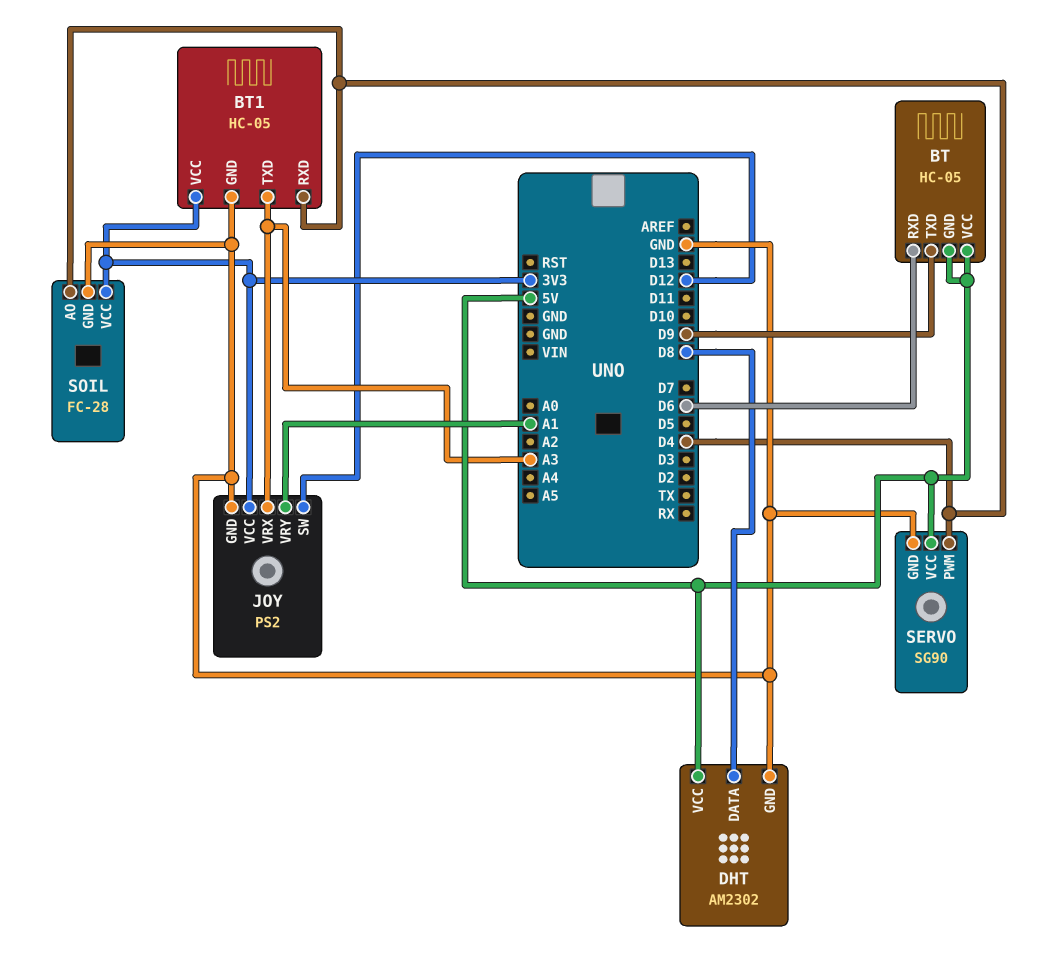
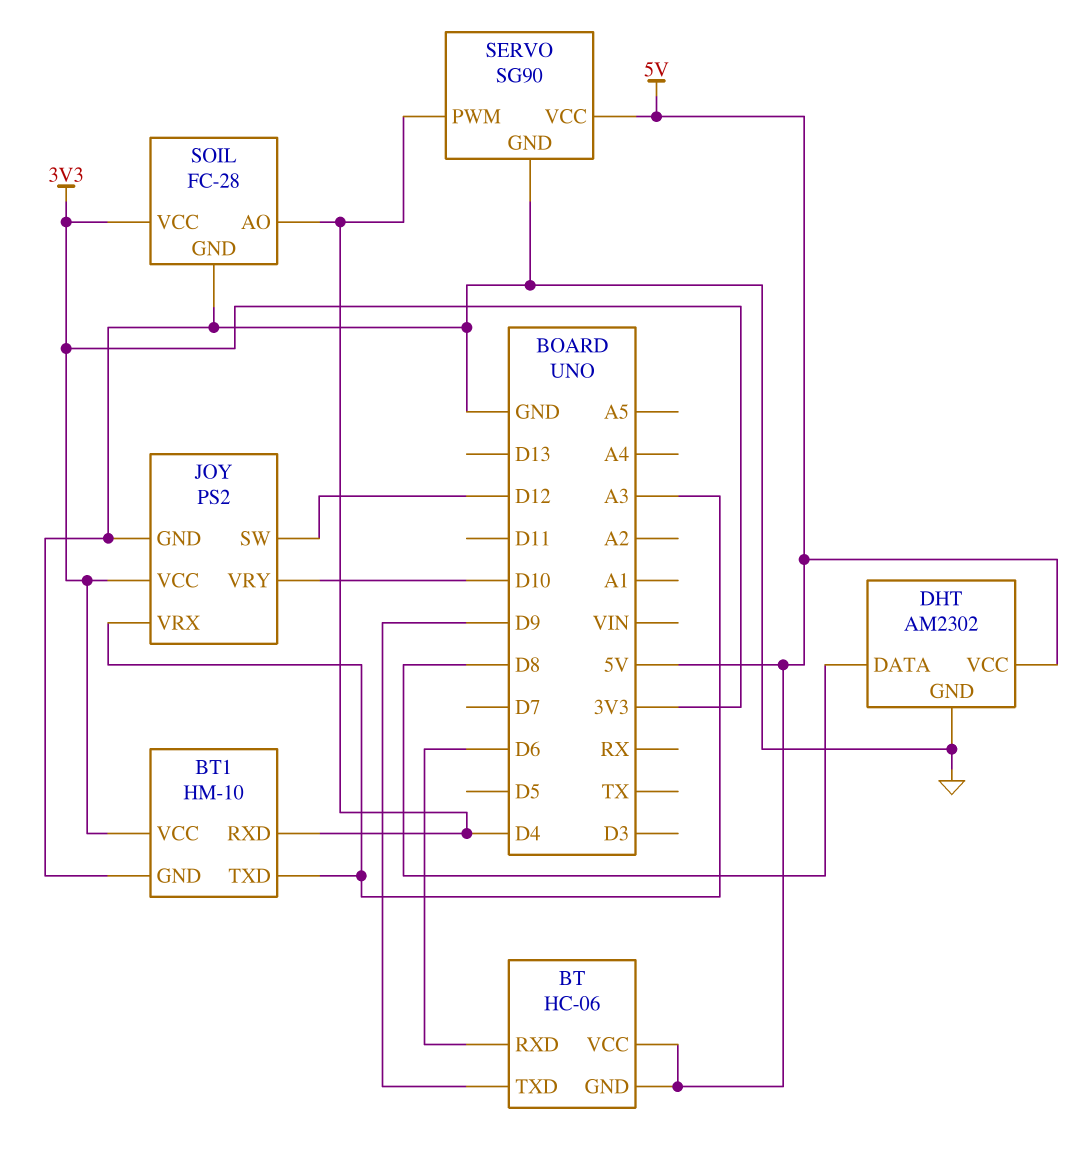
BT: HC-05 -> HC-06
BT1: HC-05 -> HM-10
JOY pin VRY: A1 -> D10

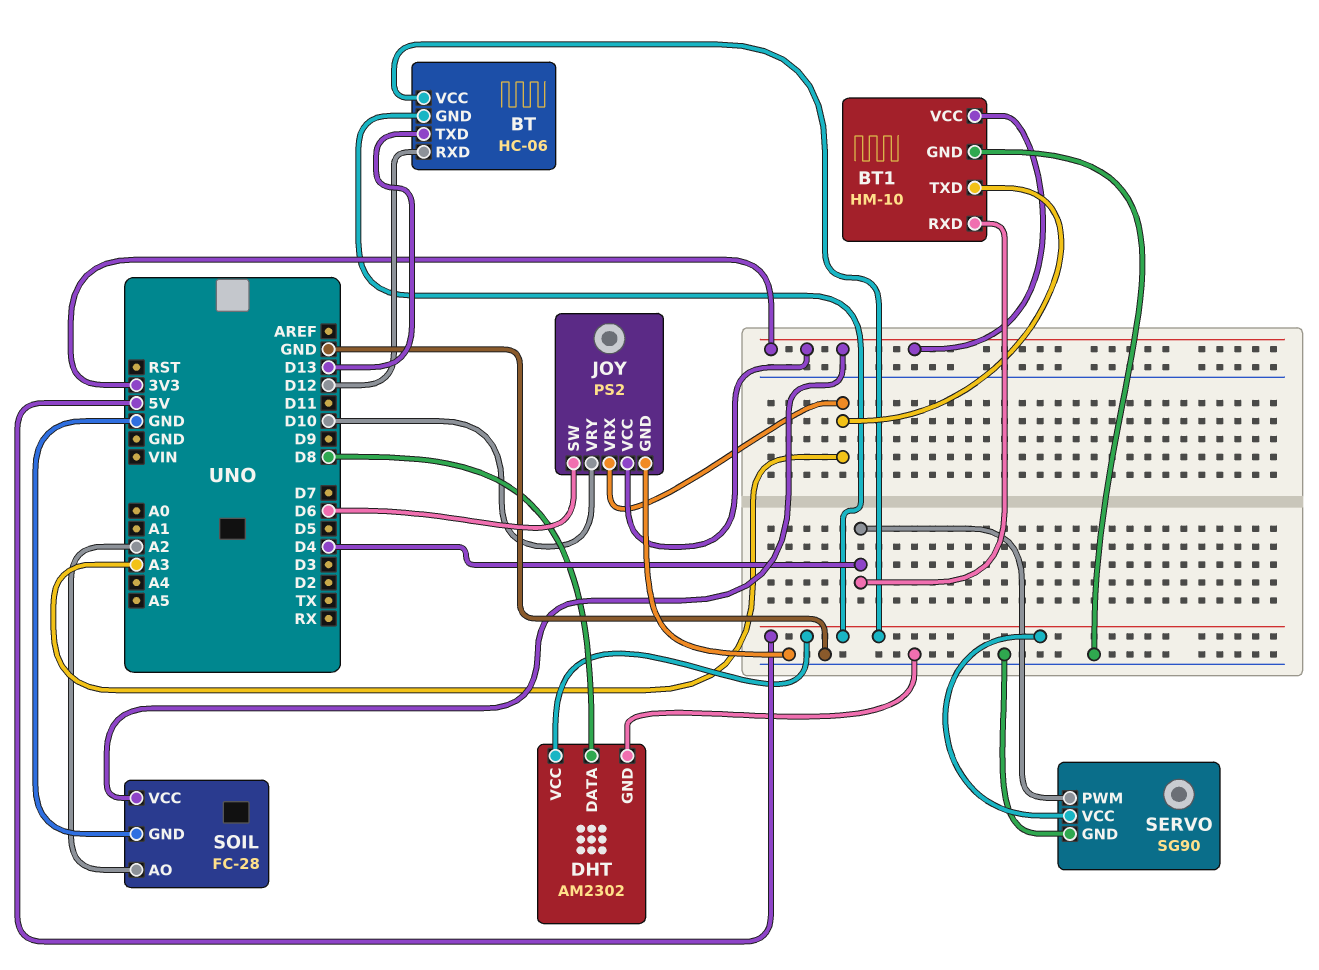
BT pin RXD: D6 -> D12
BT pin TXD: D9 -> D13
JOY pin SW: D12 -> D6
SOIL pin AO: D4 -> A2

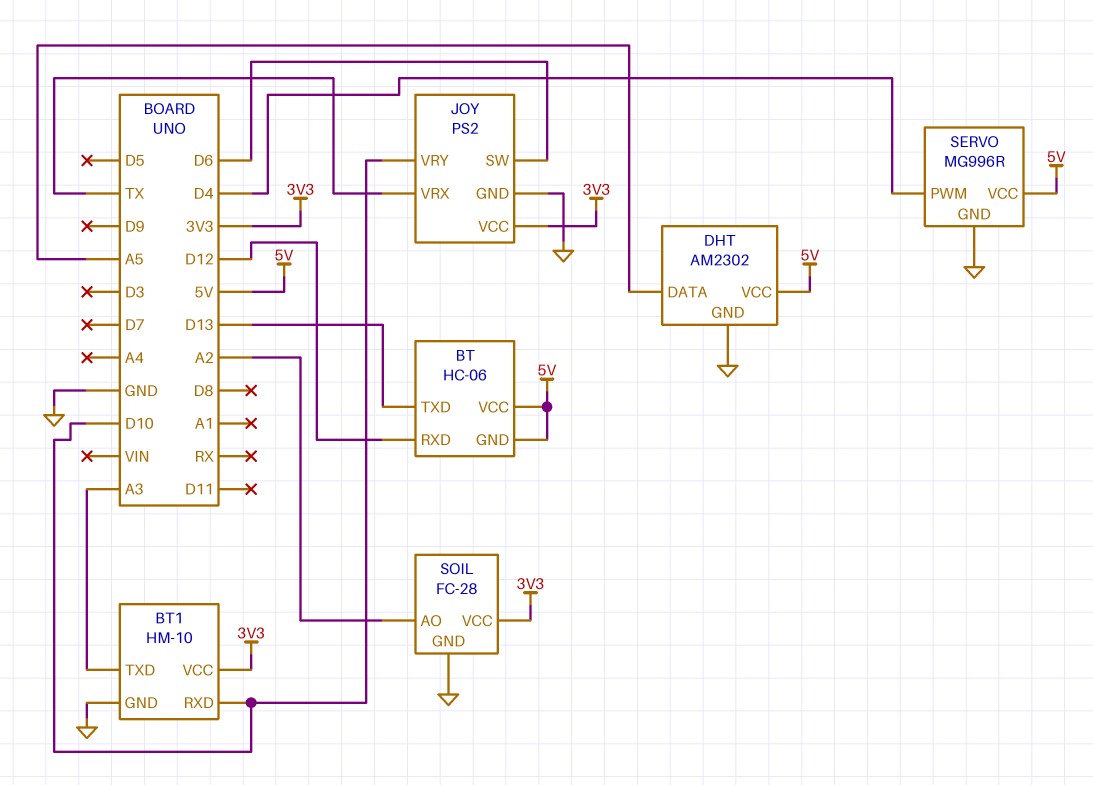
BT1 pin RXD: D4 -> D10
DHT pin DATA: D8 -> A5
JOY pin VRX: A3 -> TX
SERVO: SG90 -> MG996R

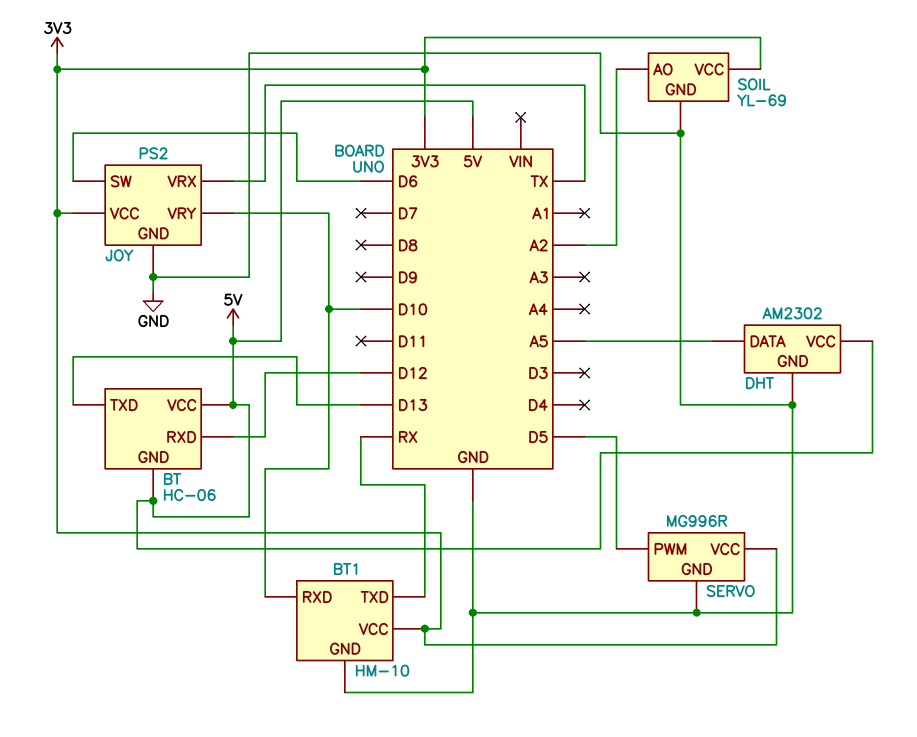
BT1 pin TXD: A3 -> RX
SERVO pin PWM: D4 -> D5
SERVO pin VCC: 5V -> 3V3
SOIL: FC-28 -> YL-69

